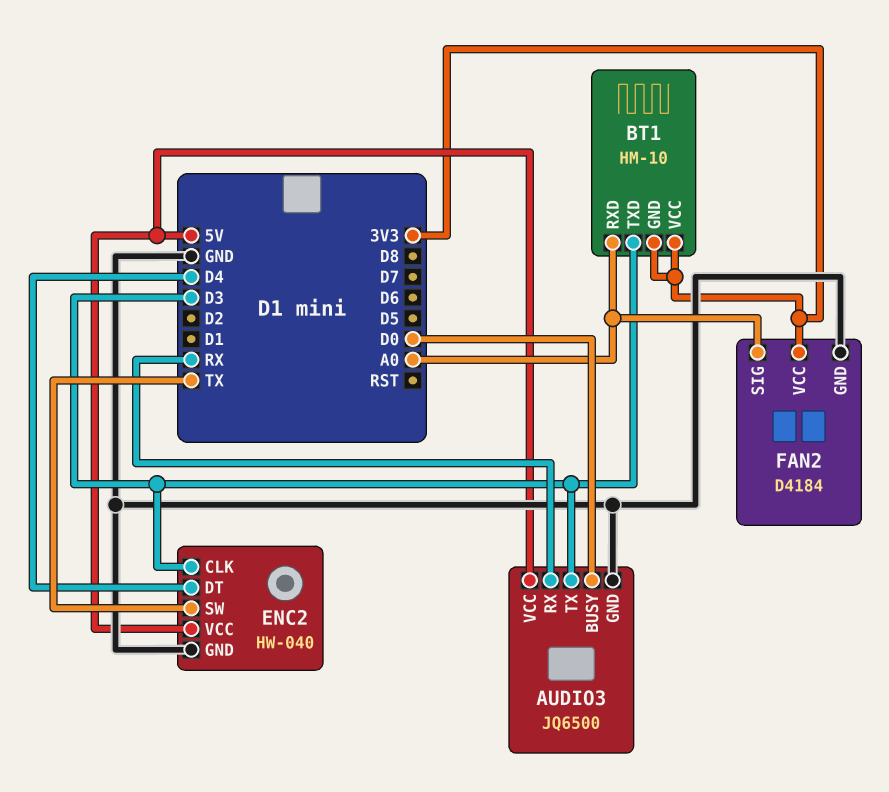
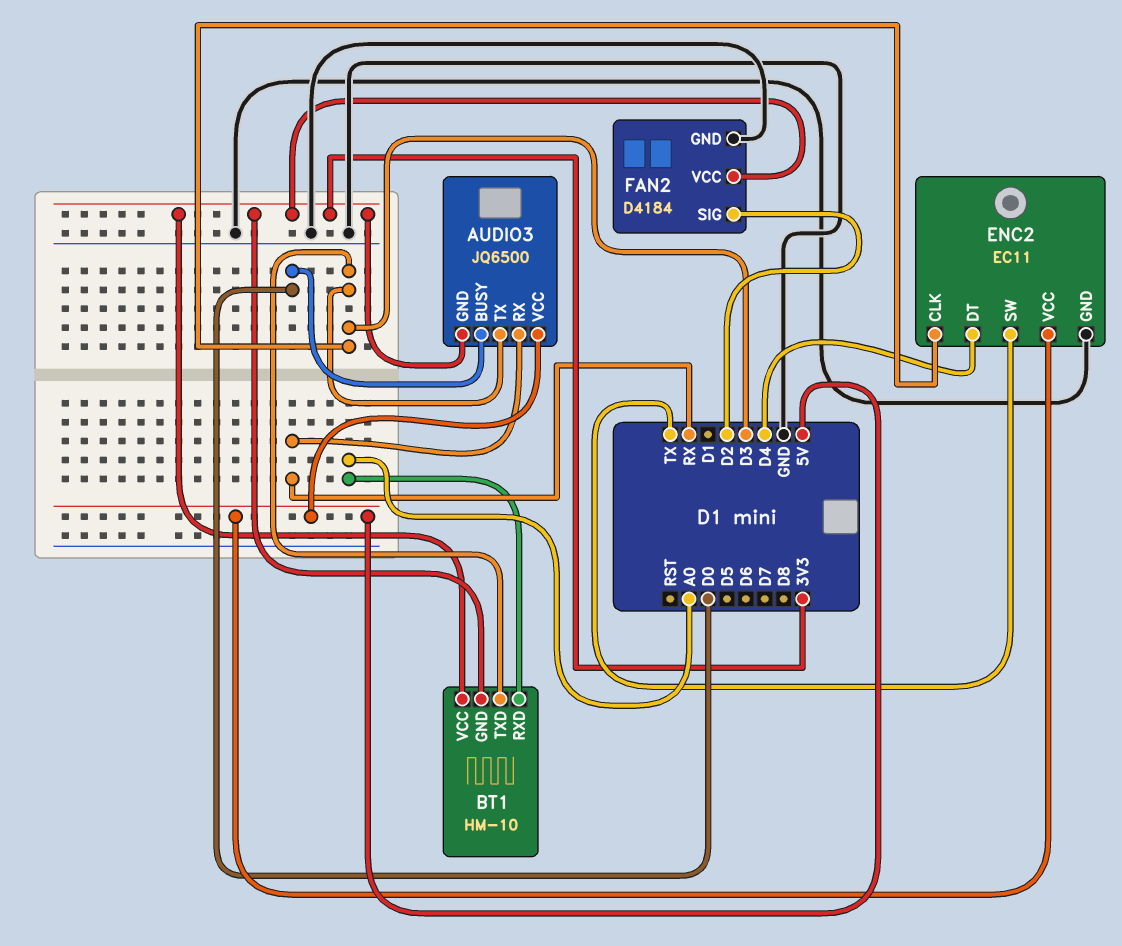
AUDIO3 pin GND: GND -> 3V3
ENC2: HW-040 -> EC11
FAN2 pin SIG: A0 -> D2

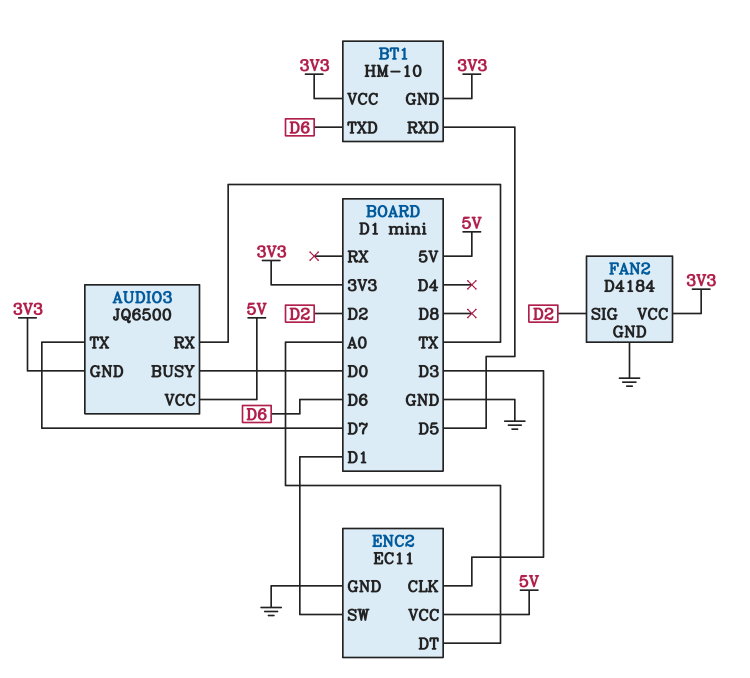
AUDIO3 pin RX: RX -> TX
AUDIO3 pin TX: D3 -> D7
BT1 pin RXD: A0 -> D5
BT1 pin TXD: D3 -> D6
ENC2 pin DT: D4 -> A0
ENC2 pin SW: TX -> D1

